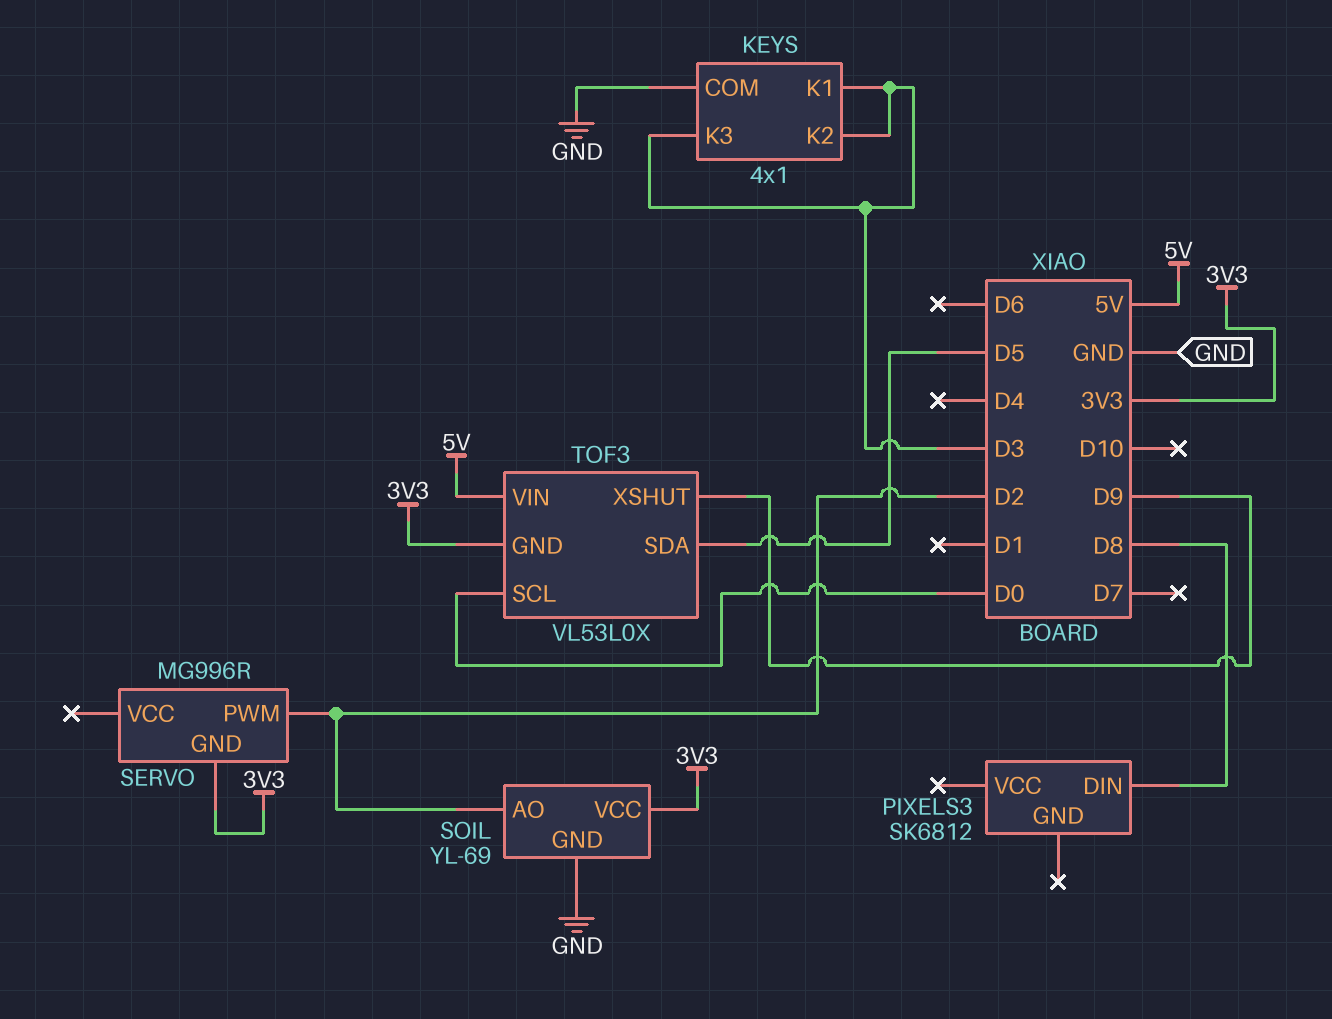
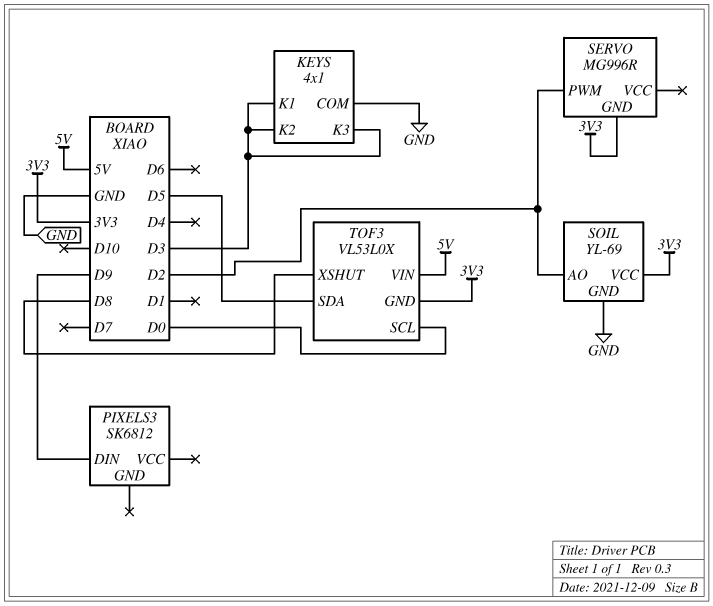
PIXELS3 pin DIN: D8 -> D9
TOF3 pin XSHUT: D9 -> D8

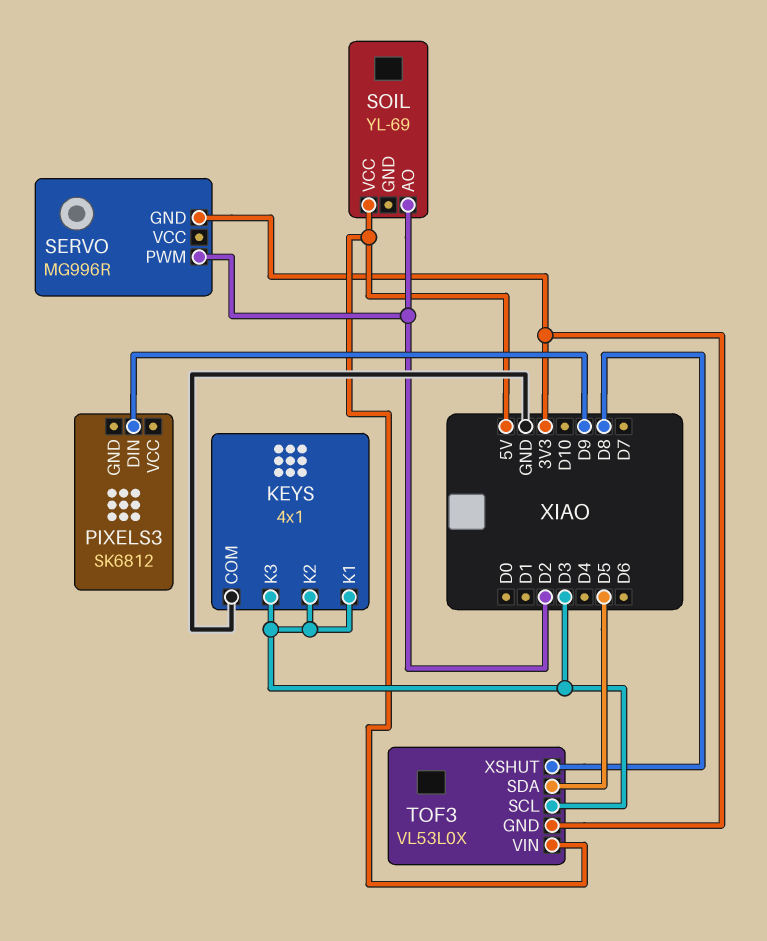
SOIL pin GND: GND -> none
SOIL pin VCC: 3V3 -> 5V
TOF3 pin SCL: D0 -> D3

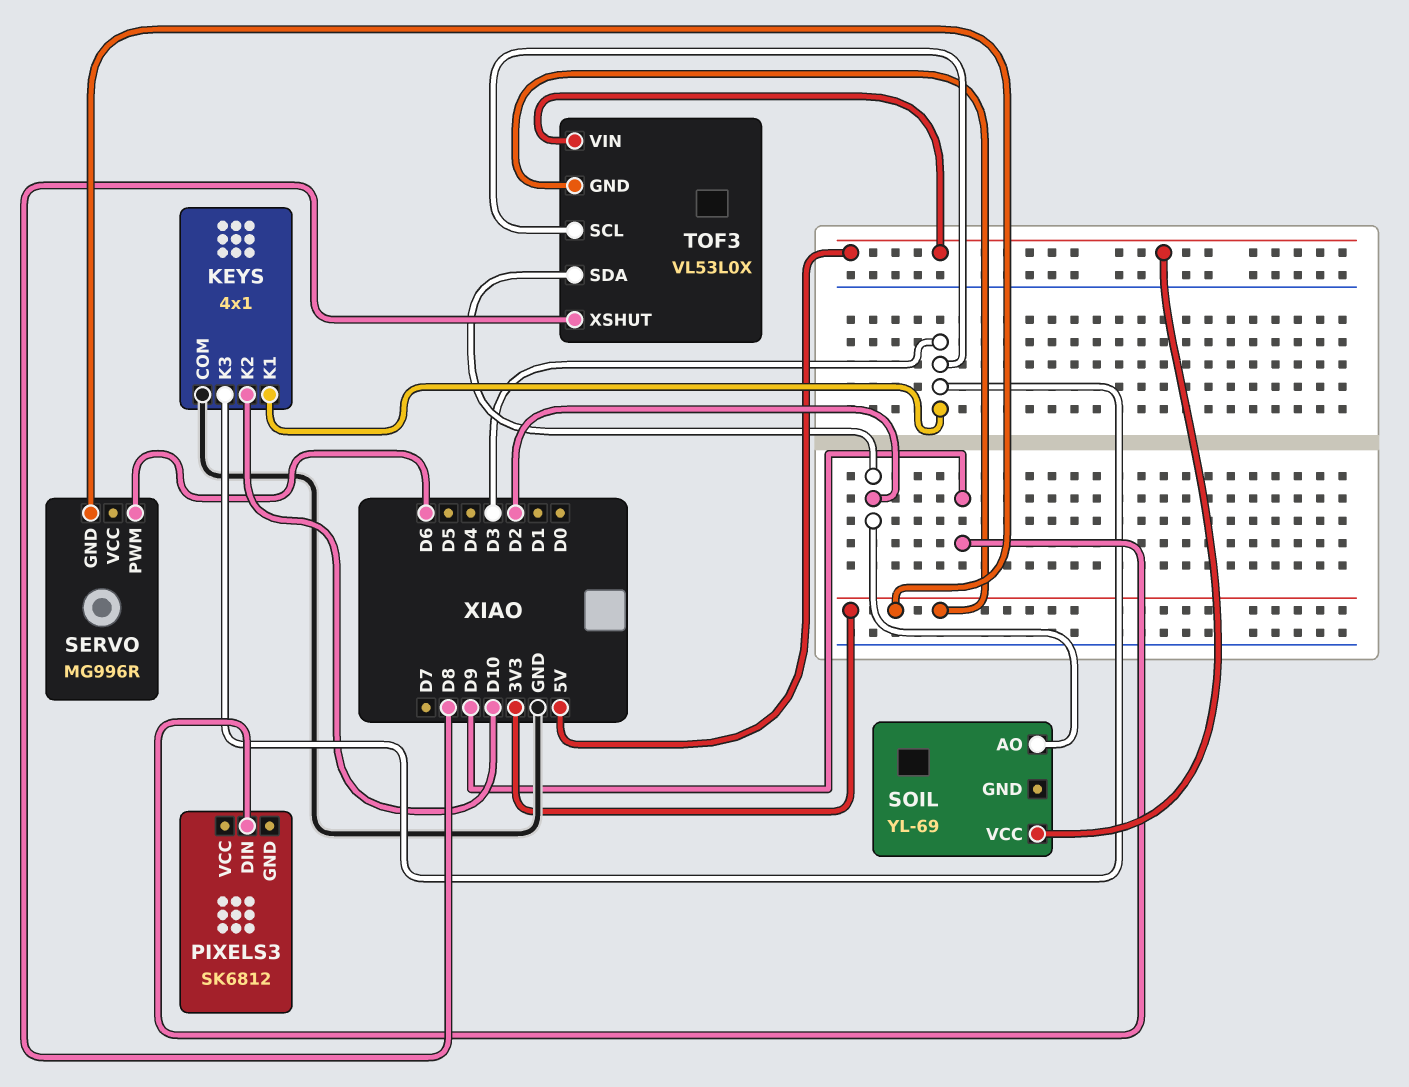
KEYS pin K2: D3 -> D10
SERVO pin PWM: D2 -> D6
TOF3 pin SDA: D5 -> D2

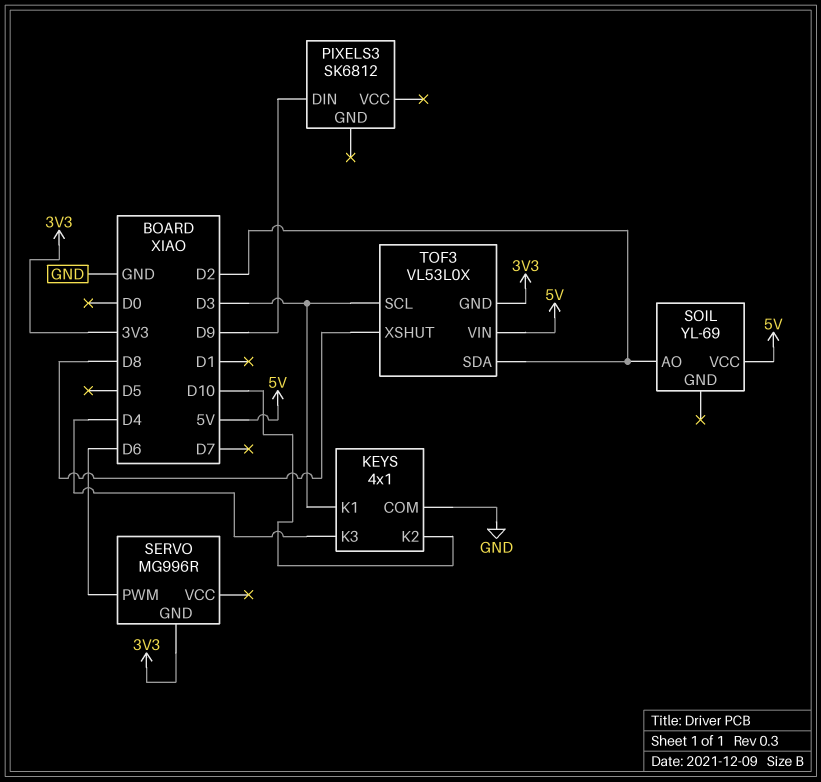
KEYS pin K3: D3 -> D4

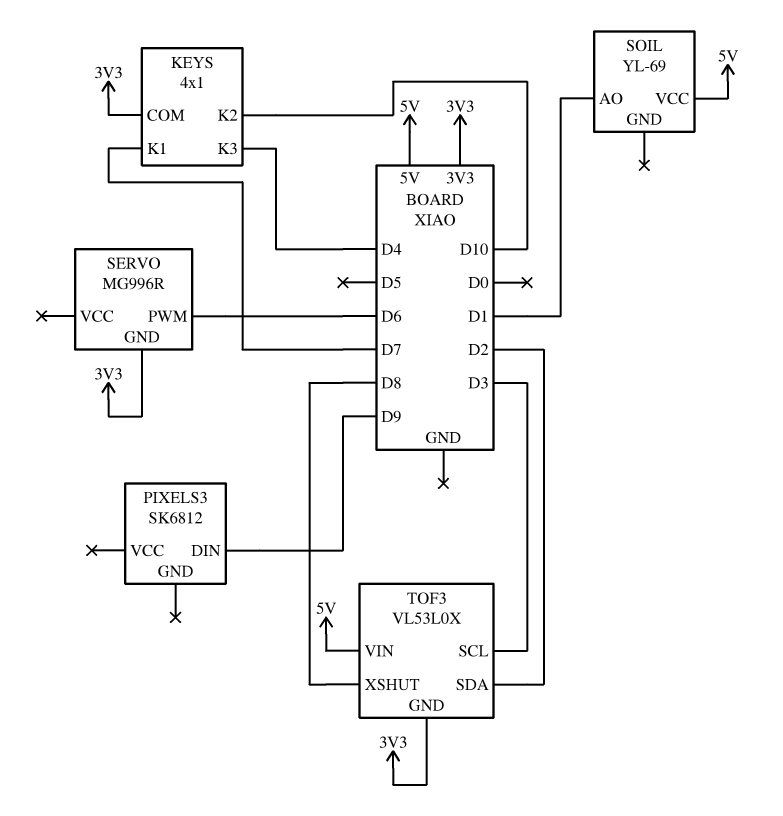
KEYS pin COM: GND -> 3V3
KEYS pin K1: D3 -> D7
SOIL pin AO: D2 -> D1

